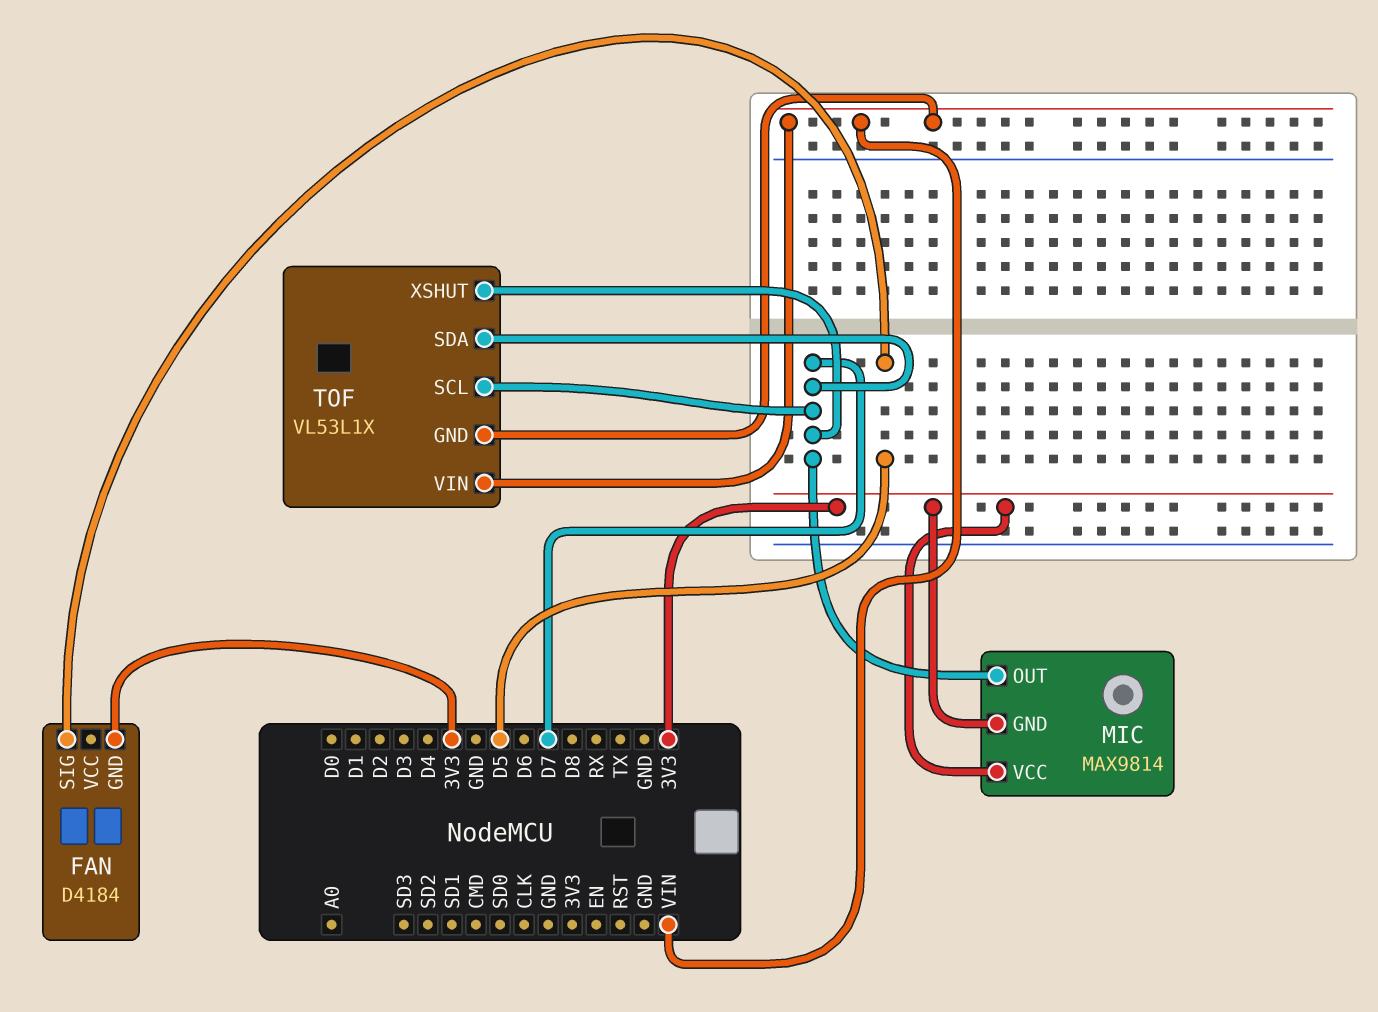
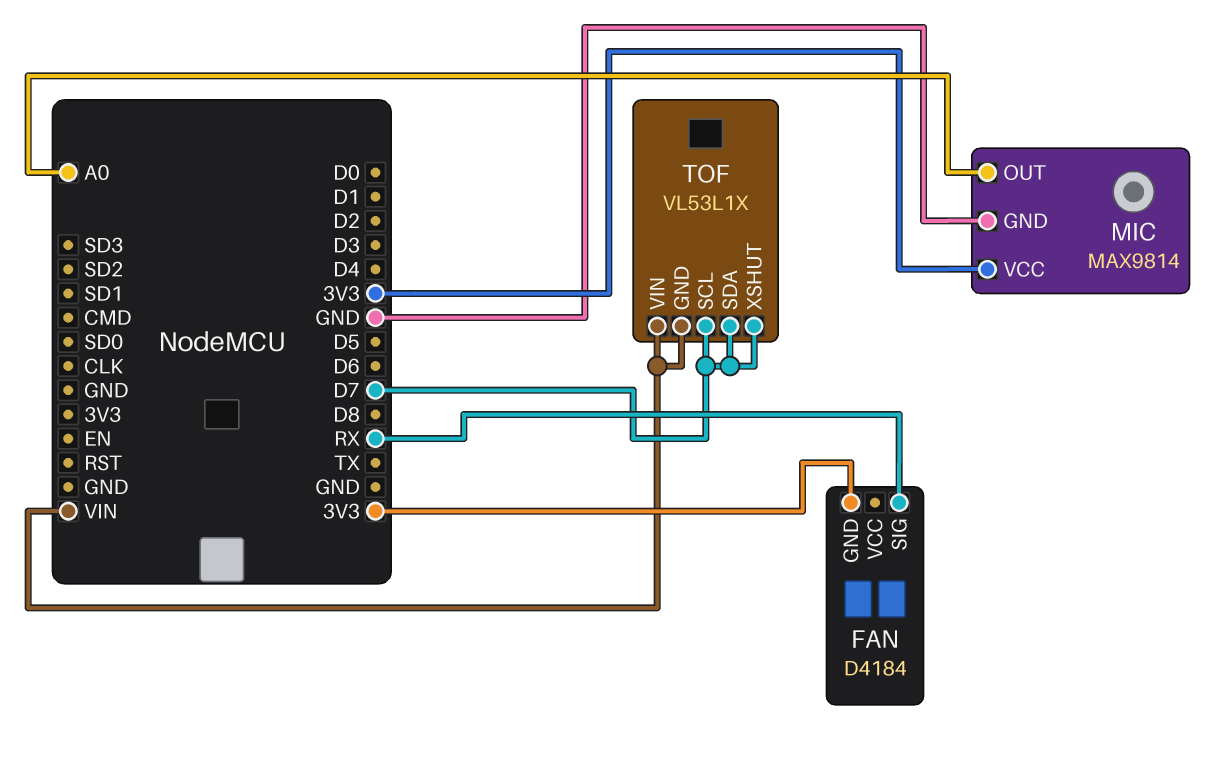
FAN pin SIG: D5 -> RX
MIC pin GND: 3V3 -> GND
MIC pin OUT: D7 -> A0

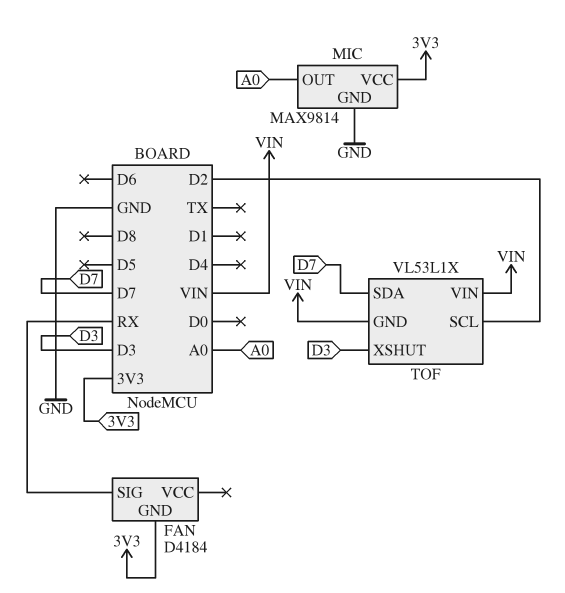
TOF pin SCL: D7 -> D2
TOF pin XSHUT: D7 -> D3

